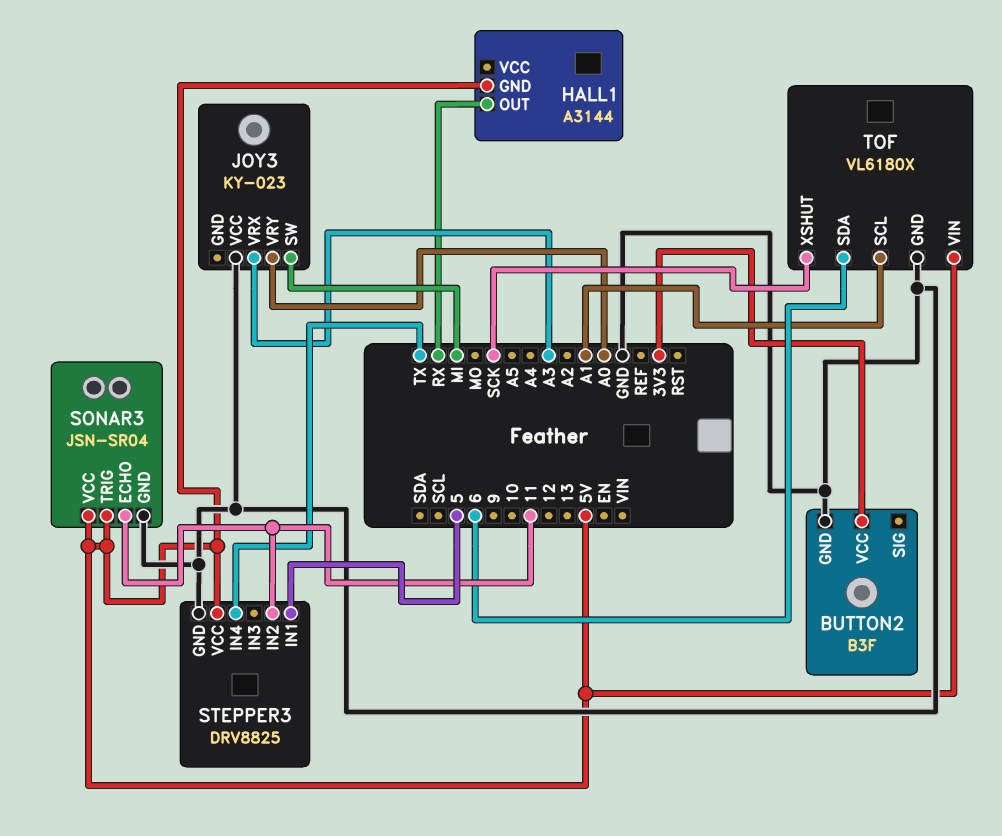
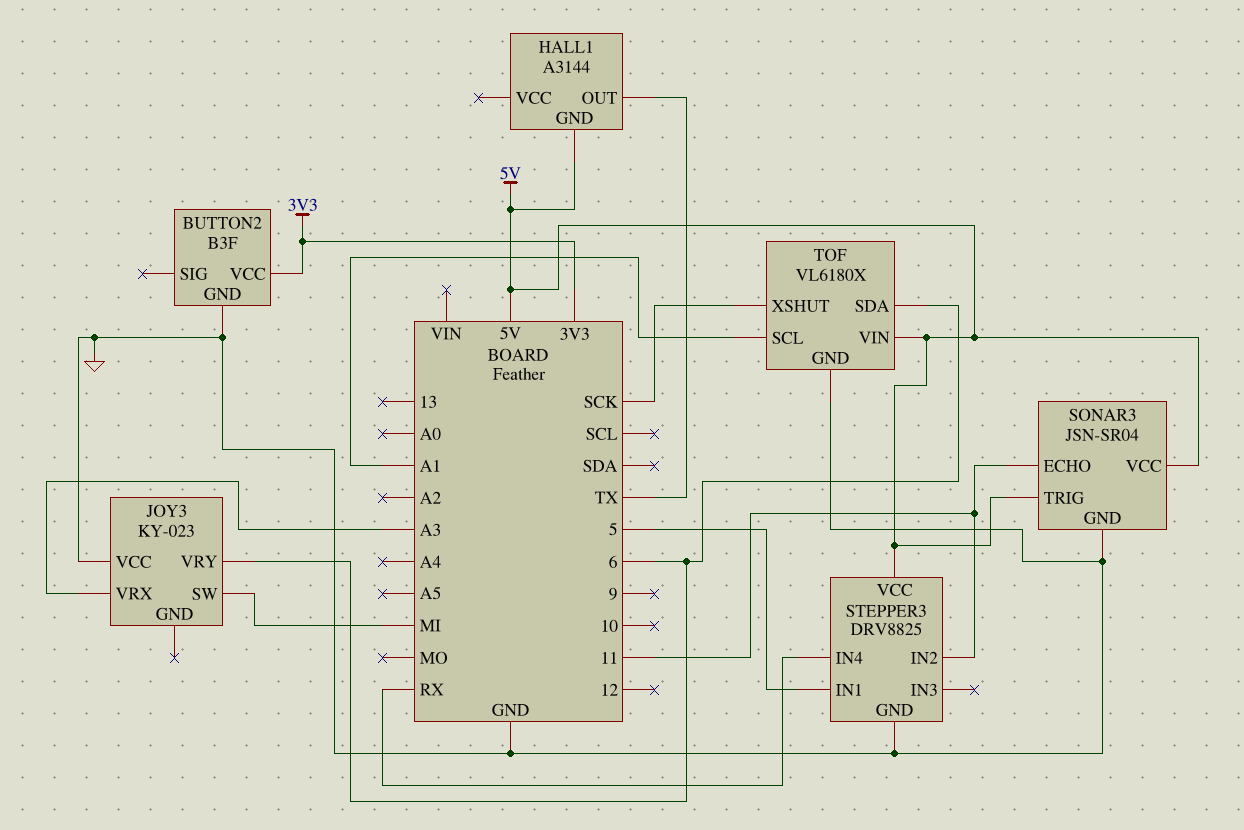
HALL1 pin OUT: RX -> TX
JOY3 pin VRY: A0 -> 6
STEPPER3 pin IN4: TX -> RX

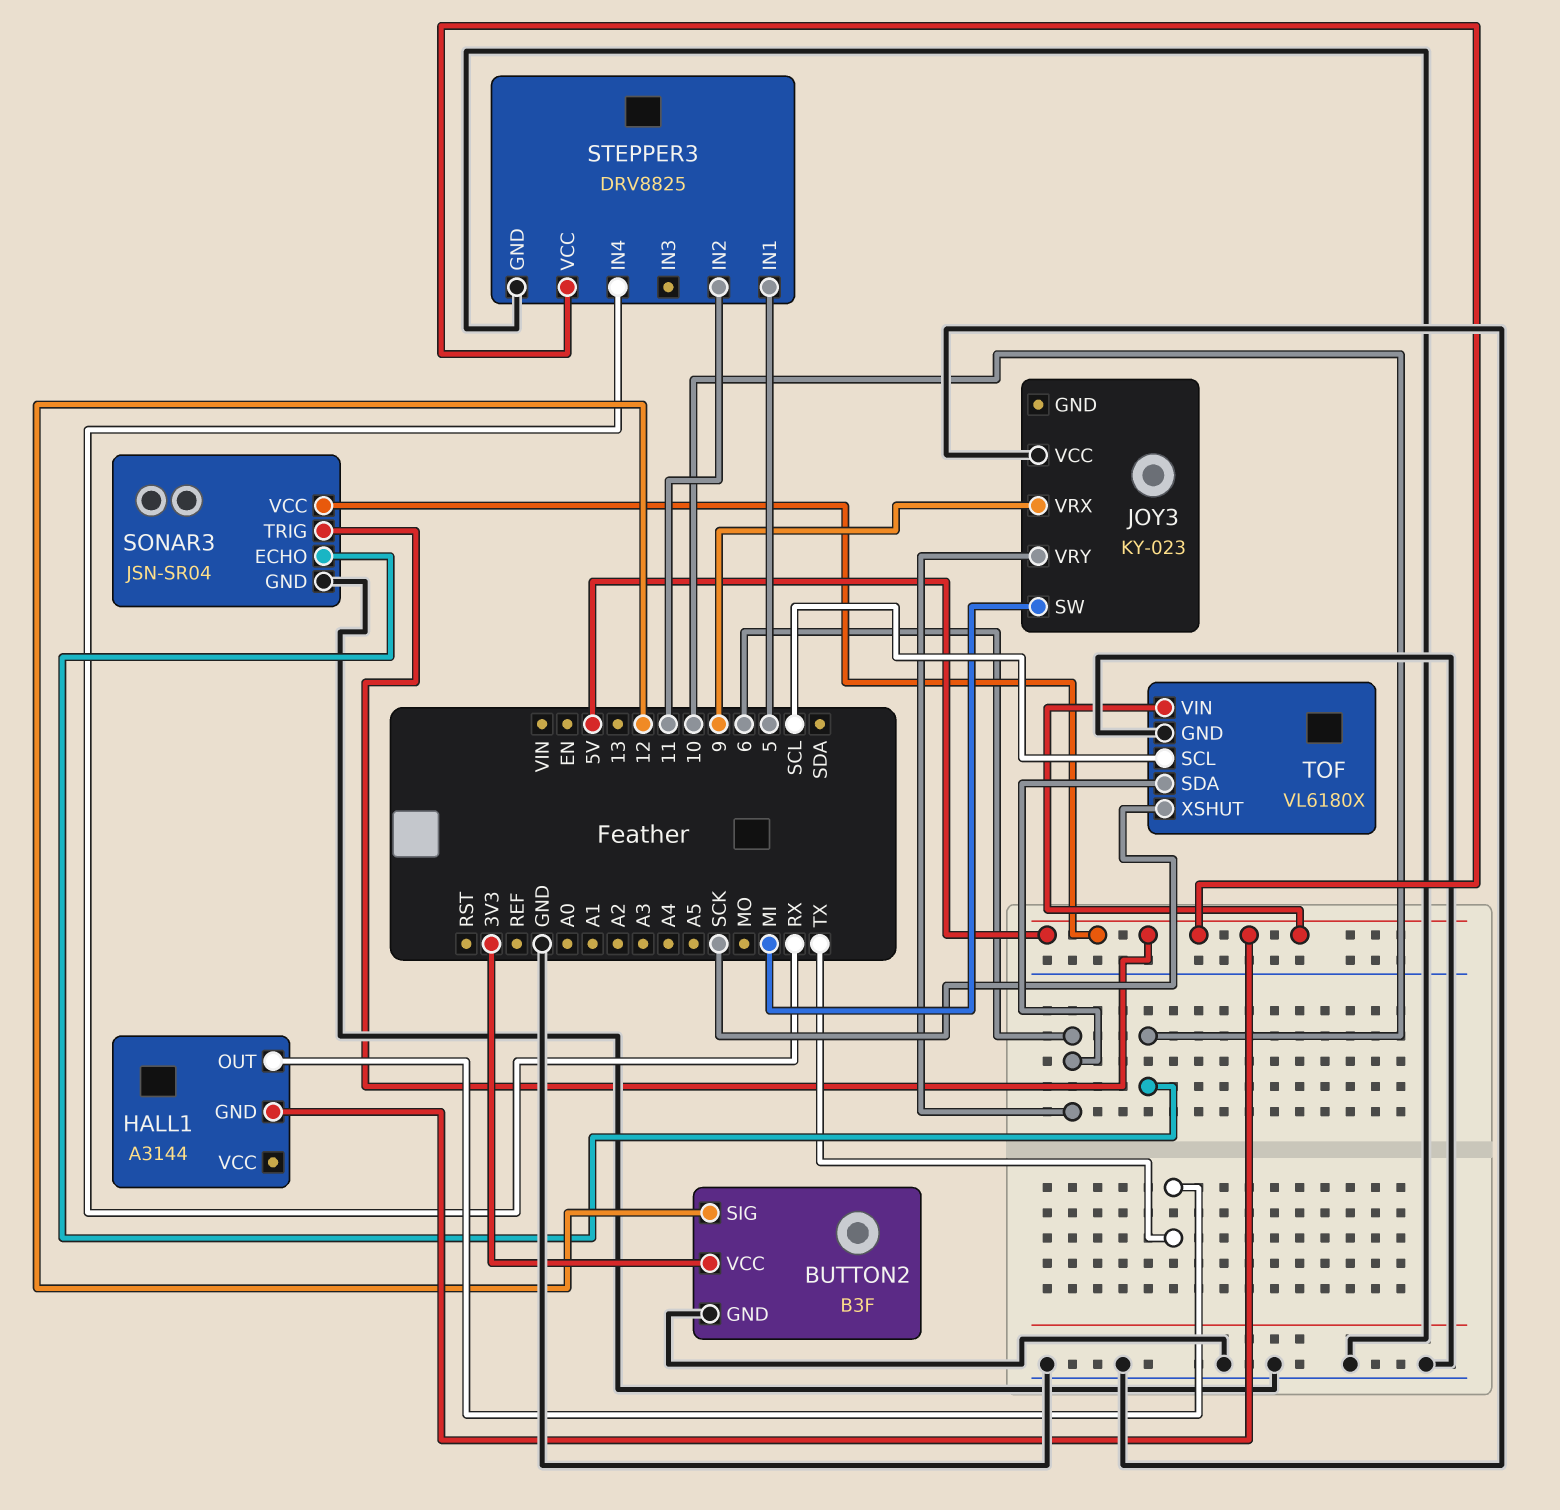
BUTTON2 pin SIG: none -> 12
JOY3 pin VRX: A3 -> 9
SONAR3 pin ECHO: 11 -> 10
TOF pin SCL: A1 -> SCL

